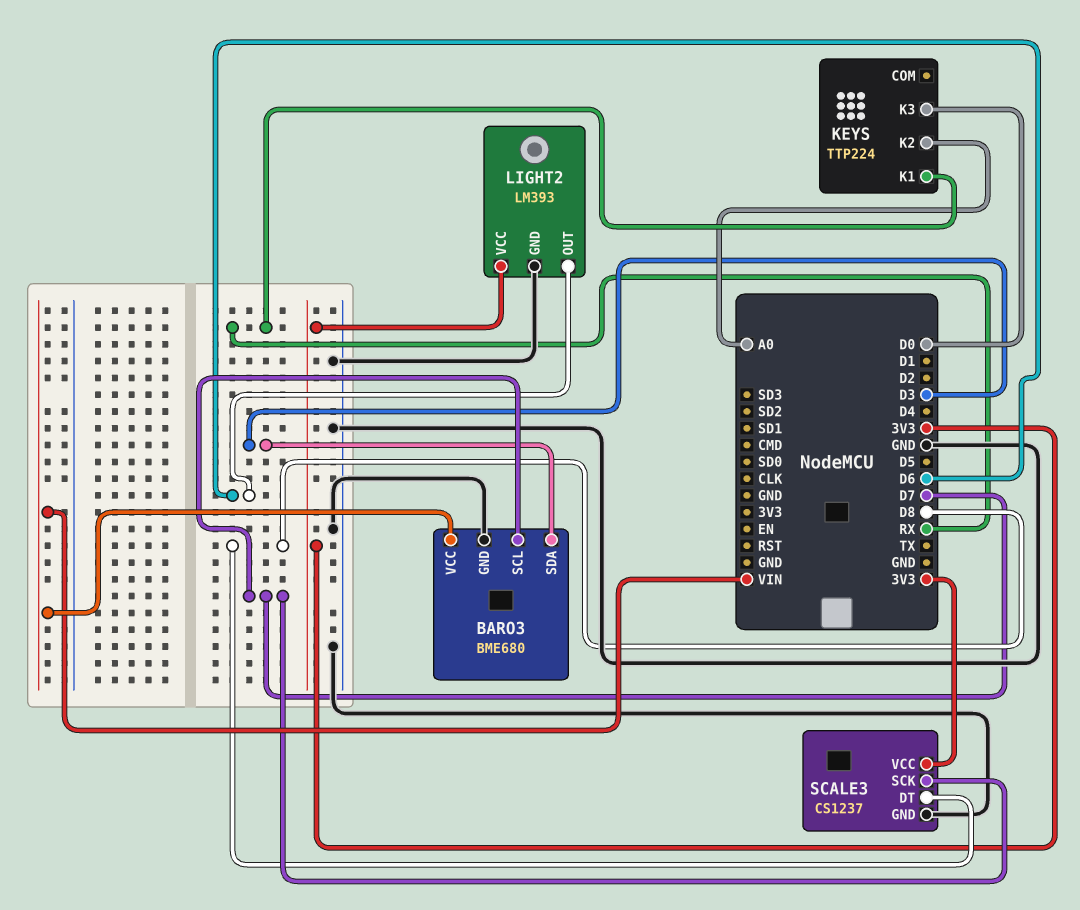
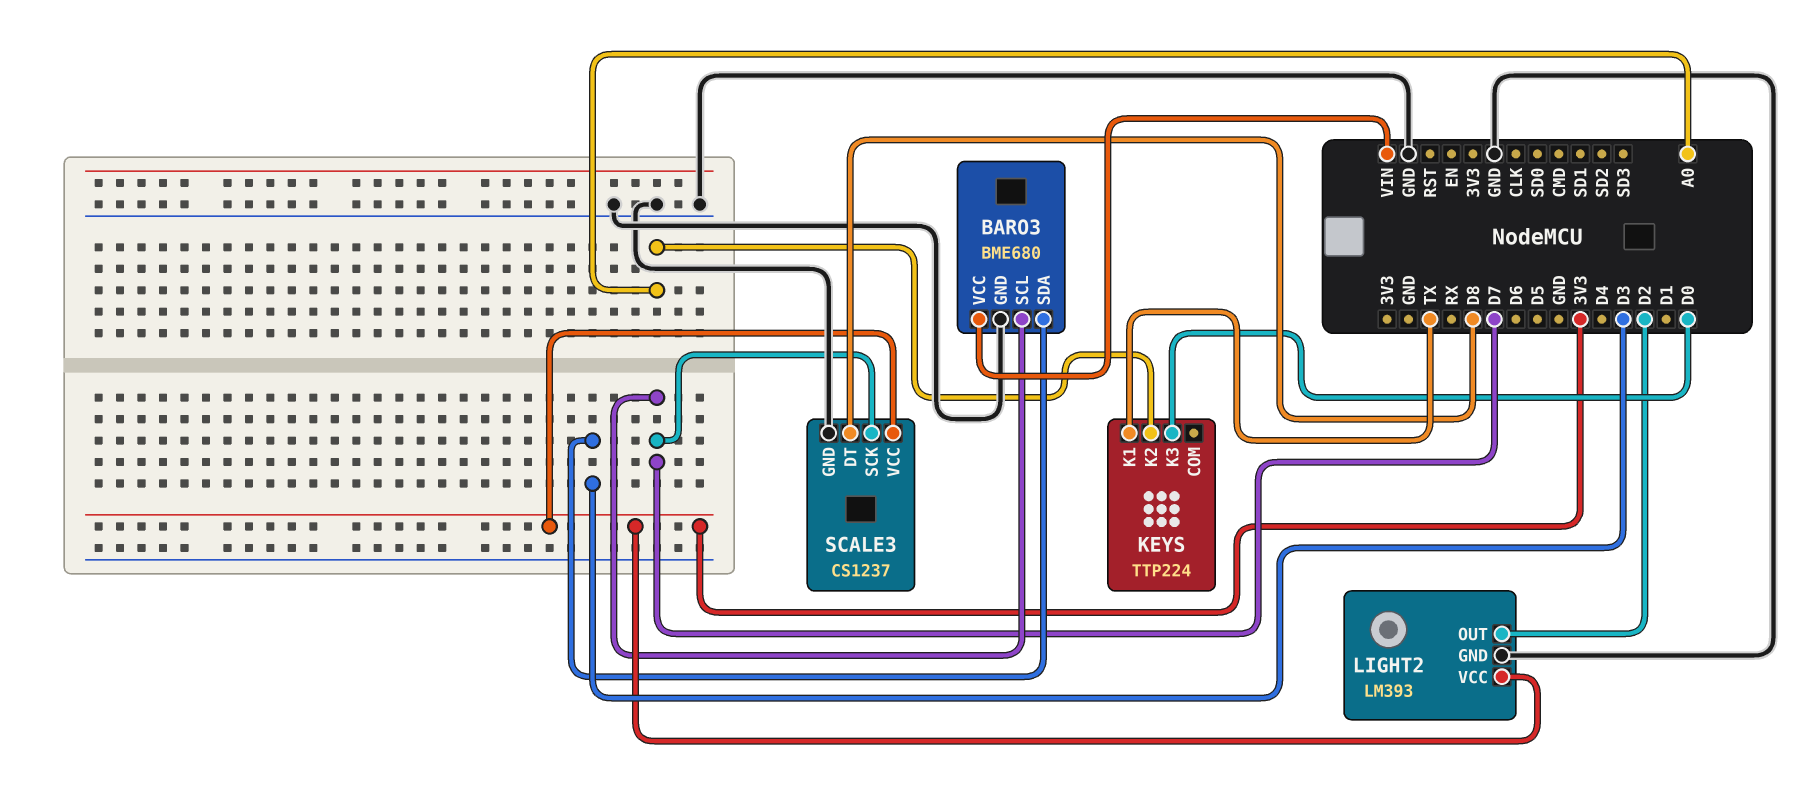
KEYS pin K1: RX -> TX
LIGHT2 pin OUT: D6 -> D2

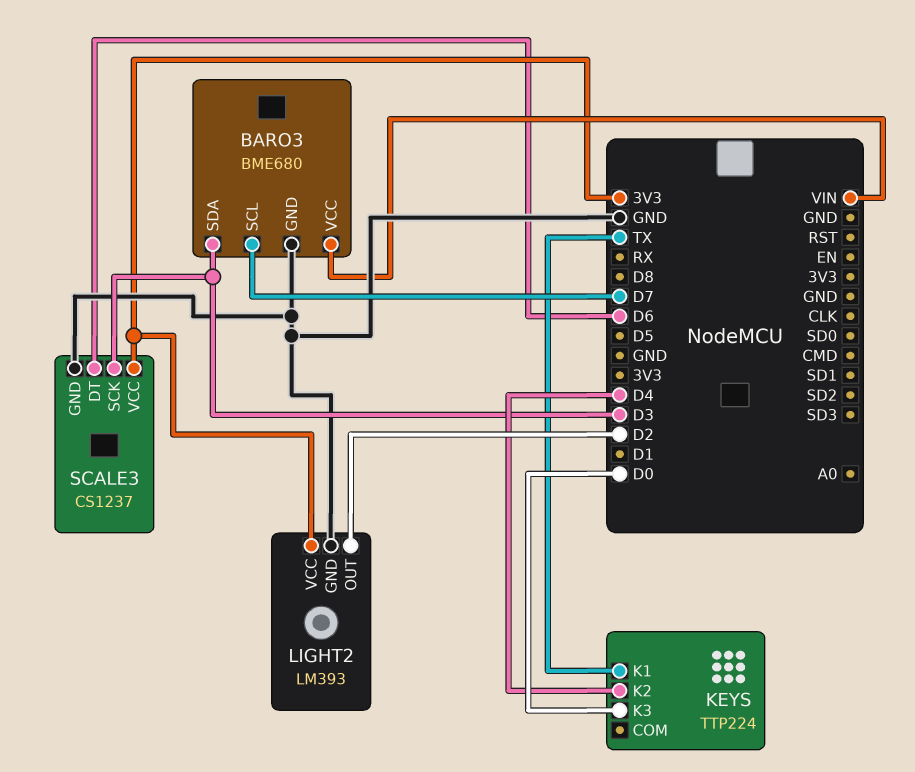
KEYS pin K2: A0 -> D4
SCALE3 pin DT: D8 -> D6
SCALE3 pin SCK: D7 -> D3

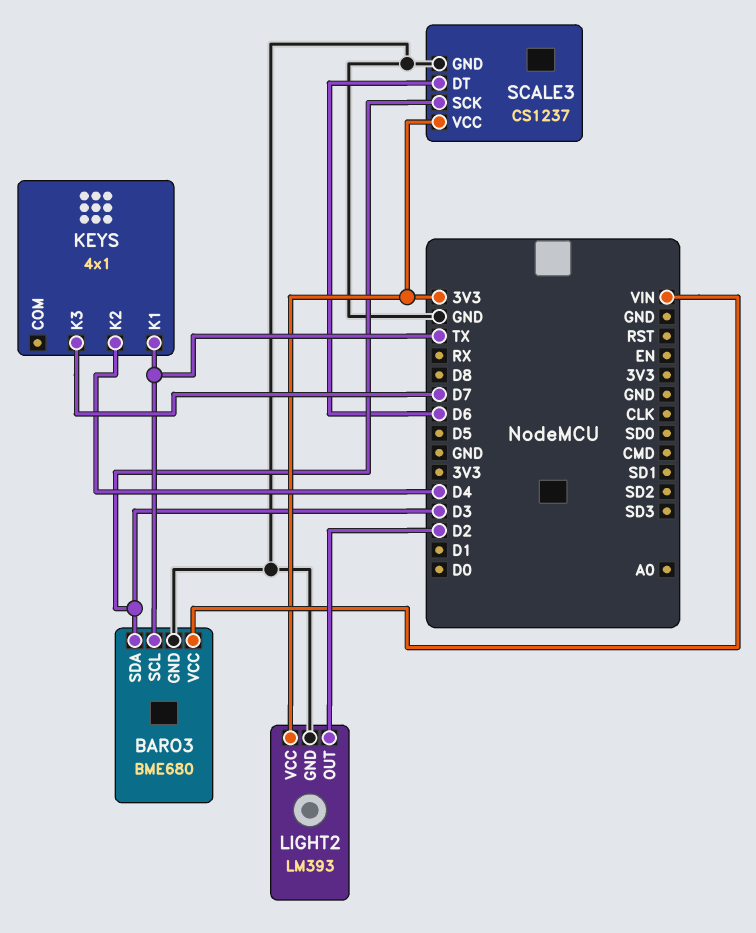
BARO3 pin SCL: D7 -> TX
KEYS: TTP224 -> 4x1
KEYS pin K3: D0 -> D7

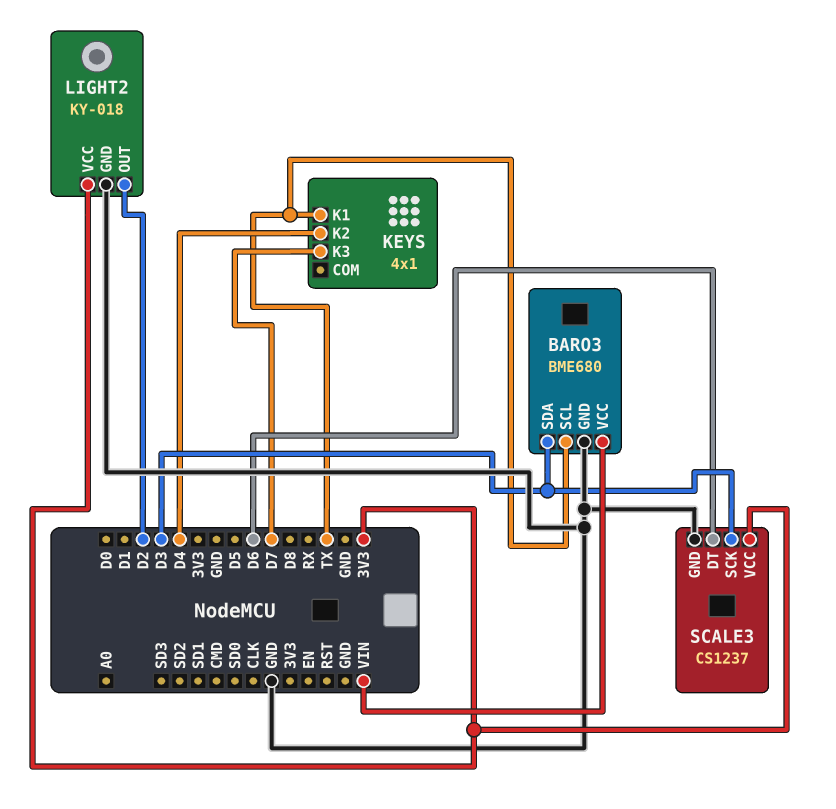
LIGHT2: LM393 -> KY-018

